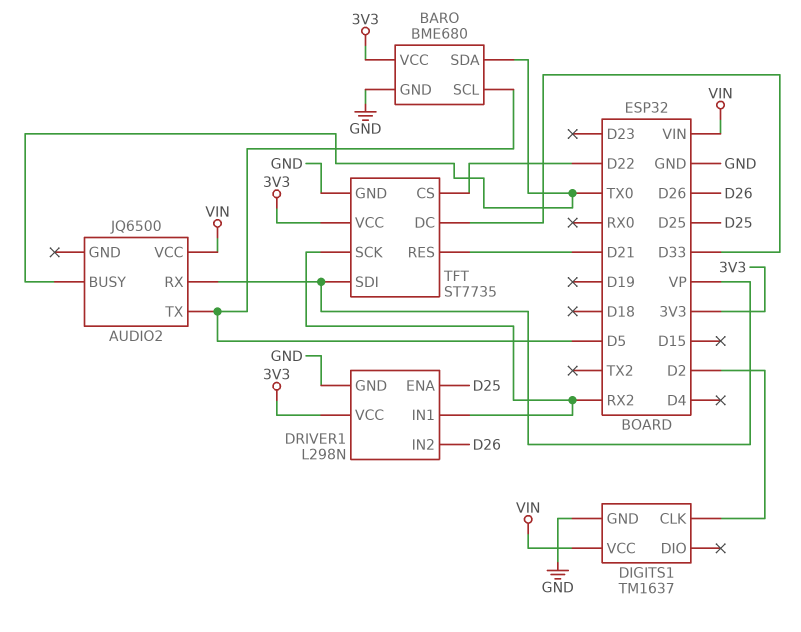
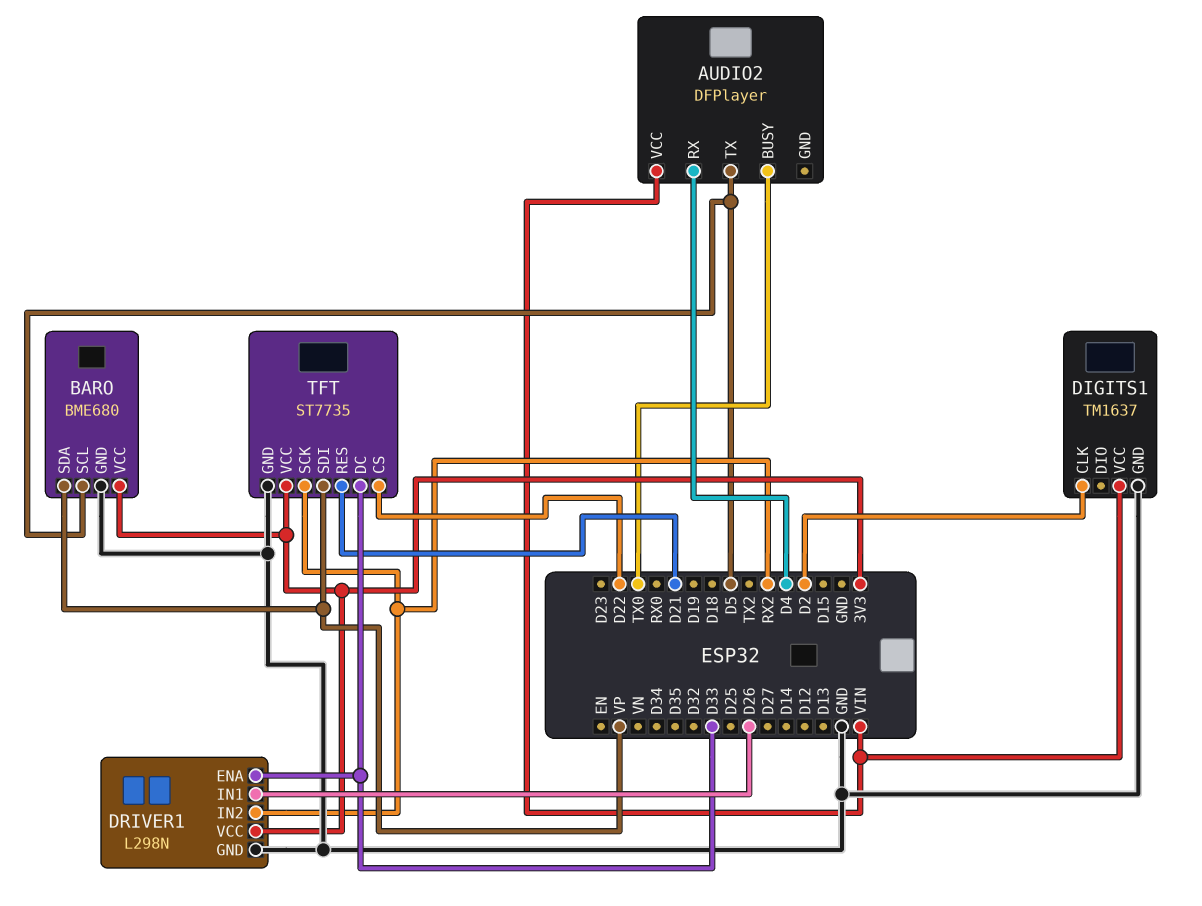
AUDIO2: JQ6500 -> DFPlayer
AUDIO2 pin RX: VP -> D4
BARO pin SDA: TX0 -> VP
DRIVER1 pin ENA: D25 -> D33
DRIVER1 pin IN1: RX2 -> D26
DRIVER1 pin IN2: D26 -> RX2

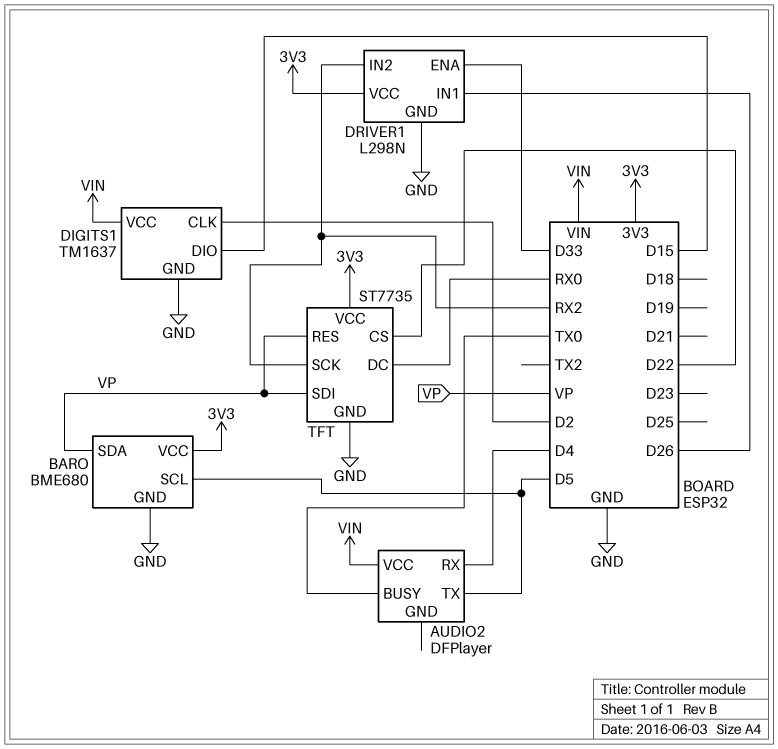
DIGITS1 pin DIO: none -> D15
TFT pin DC: D33 -> RX0
TFT pin RES: D21 -> VP

